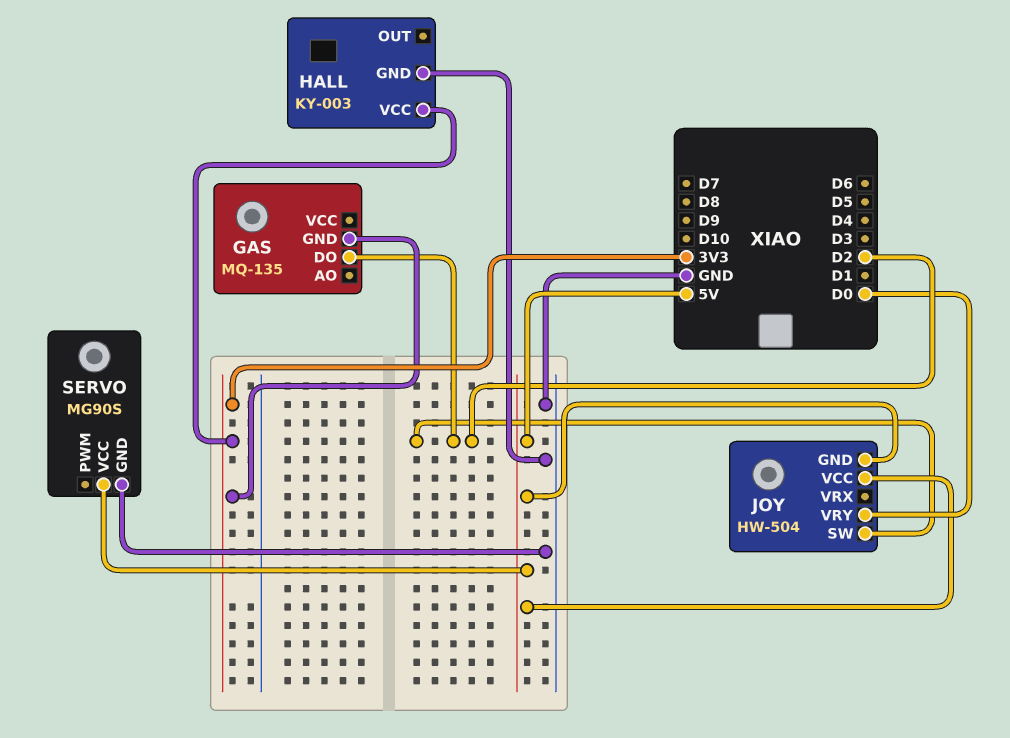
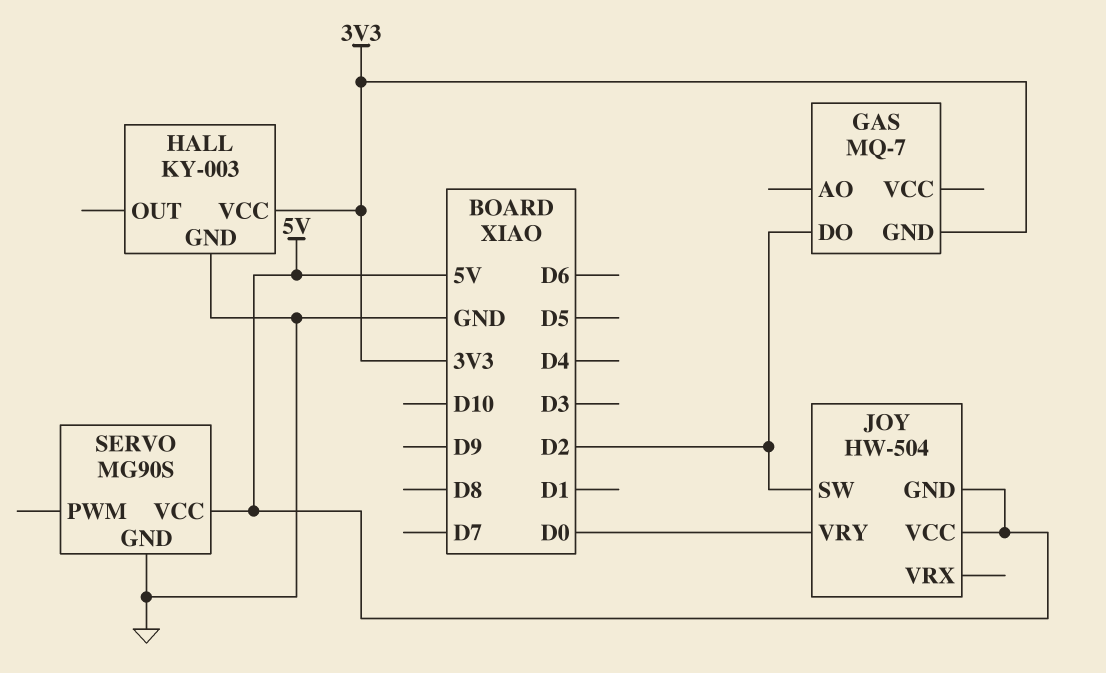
GAS: MQ-135 -> MQ-7

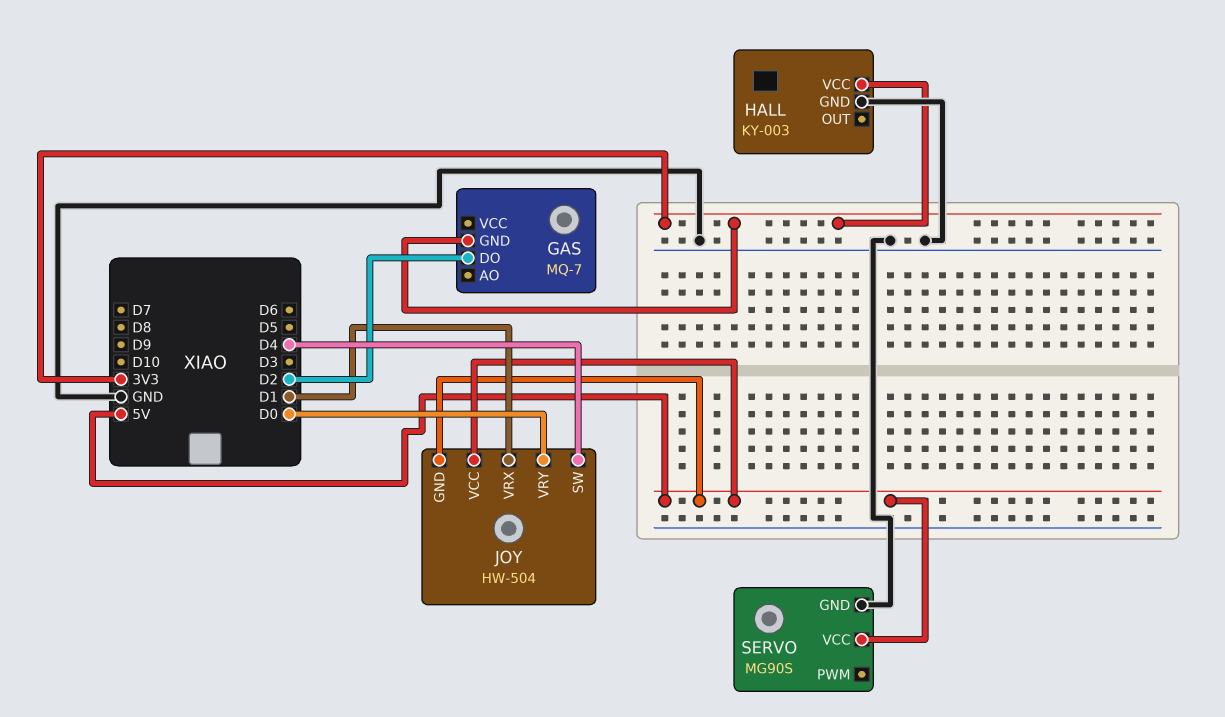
JOY pin SW: D2 -> D4
JOY pin VRX: none -> D1

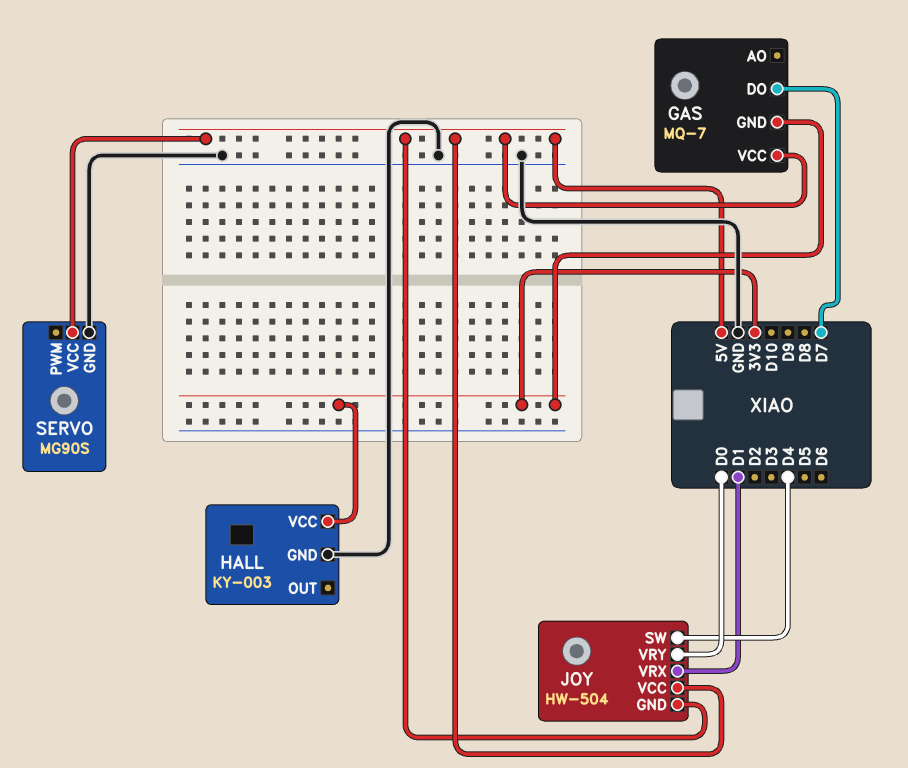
GAS pin DO: D2 -> D7
GAS pin VCC: none -> 5V

